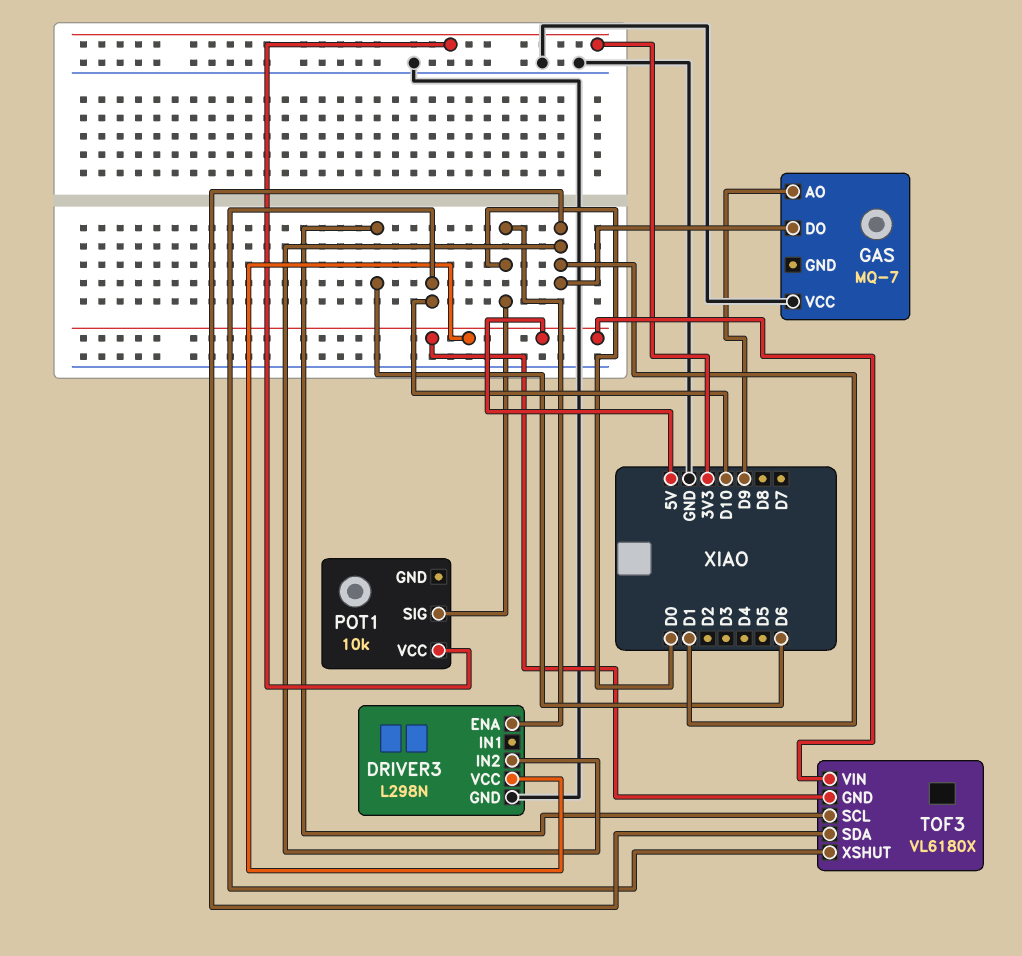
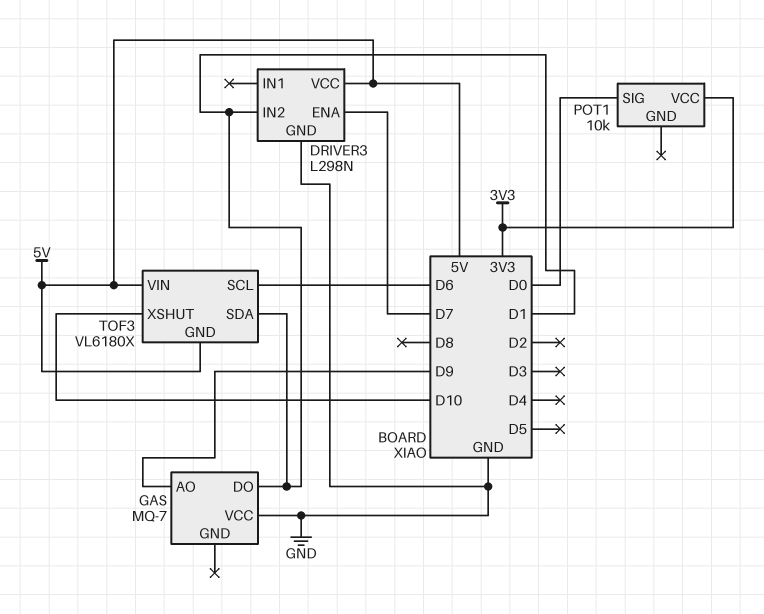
DRIVER3 pin ENA: D0 -> D7

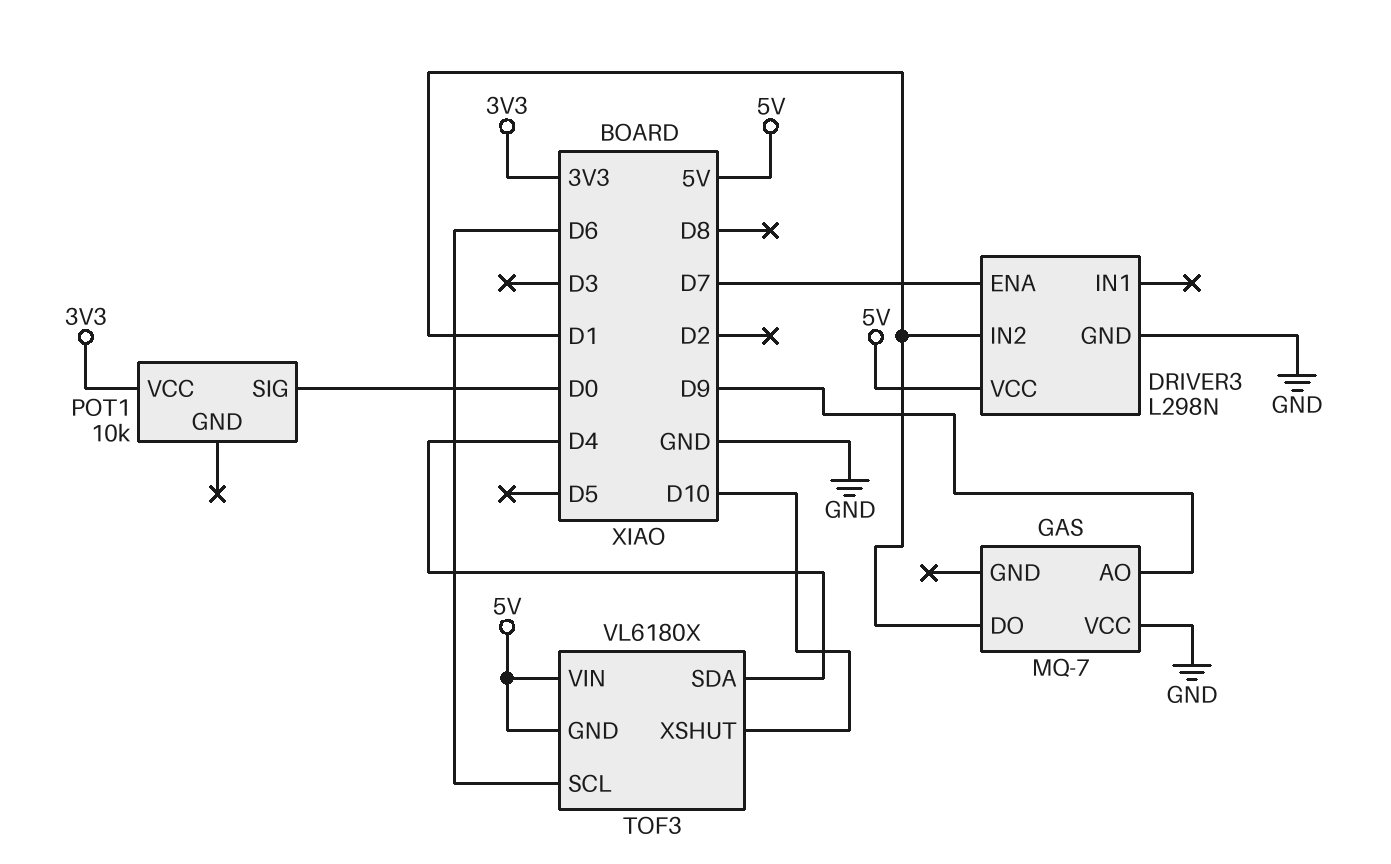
TOF3 pin SDA: D1 -> D4

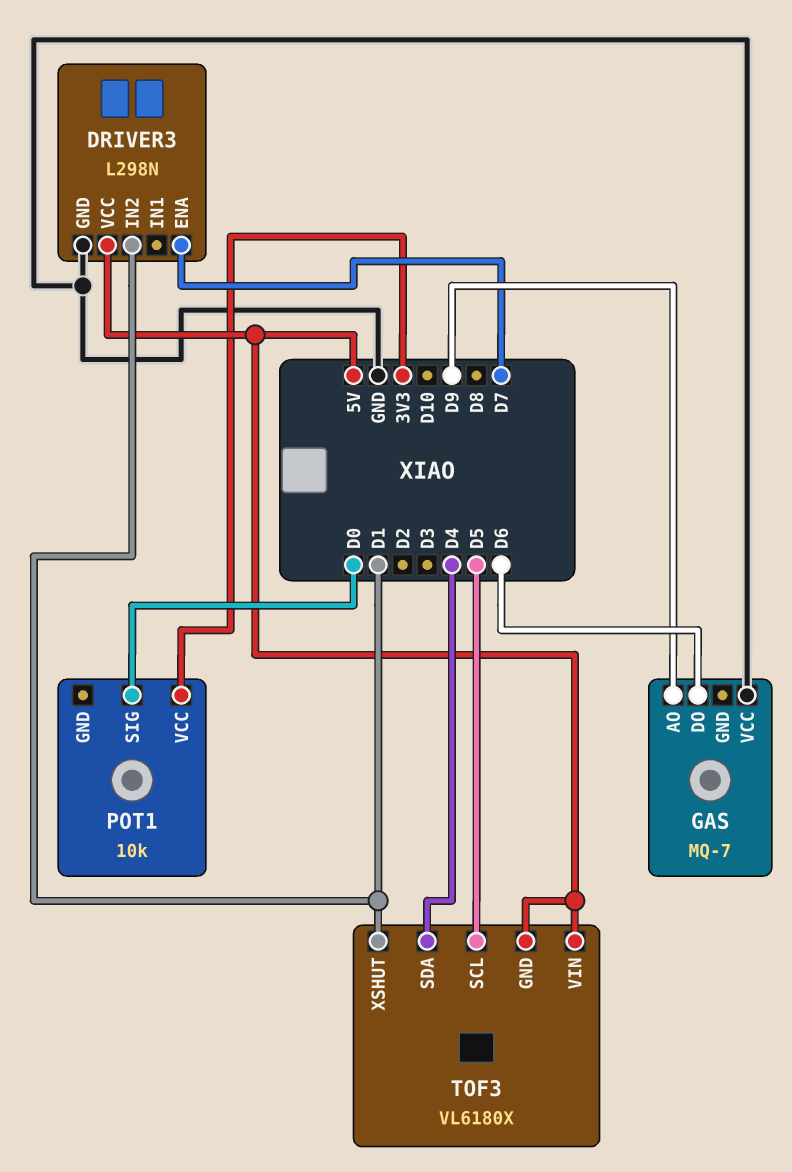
GAS pin DO: D1 -> D6
TOF3 pin SCL: D6 -> D5
TOF3 pin XSHUT: D10 -> D1

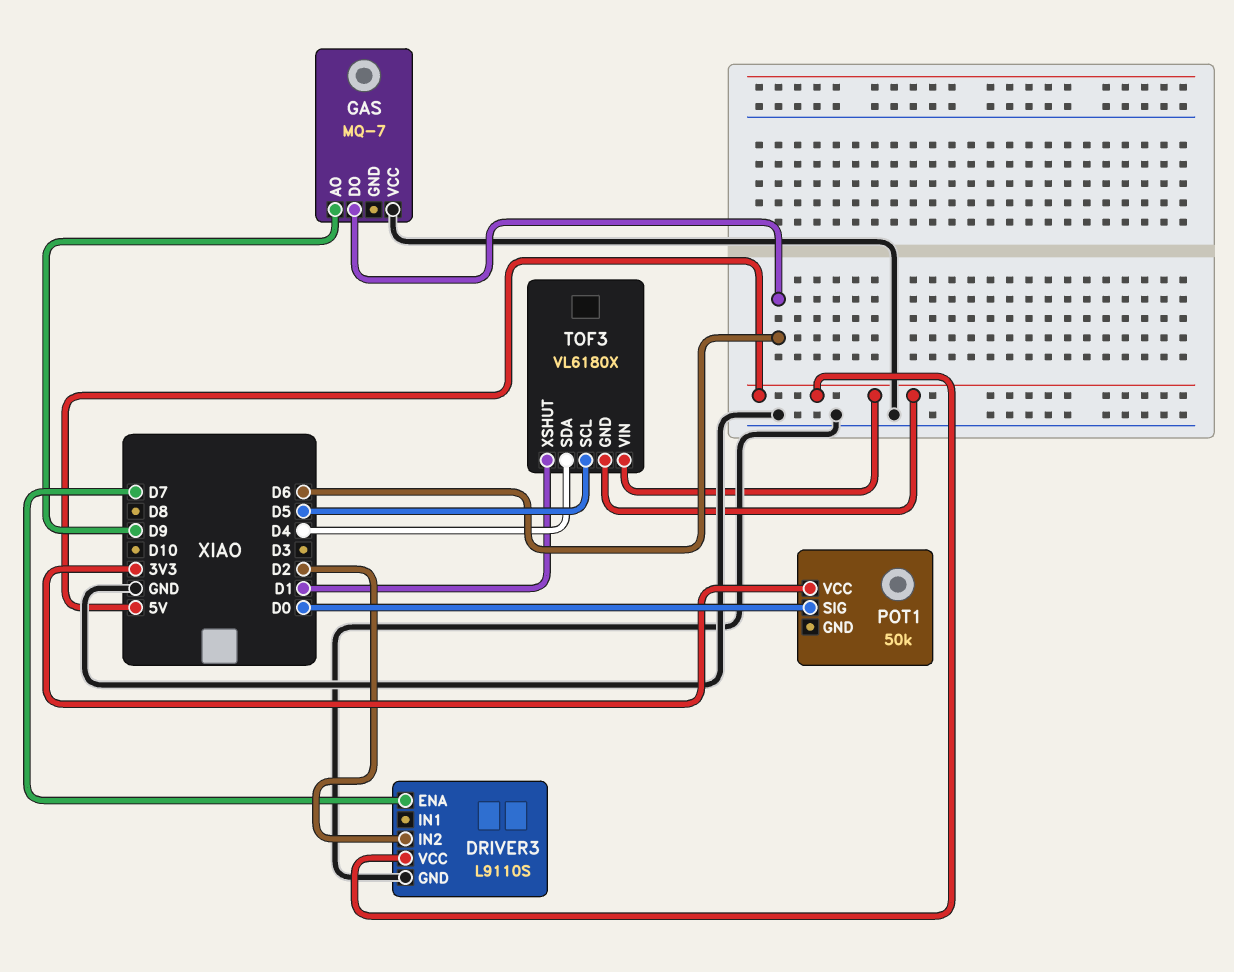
DRIVER3: L298N -> L9110S
DRIVER3 pin IN2: D1 -> D2
POT1: 10k -> 50k

